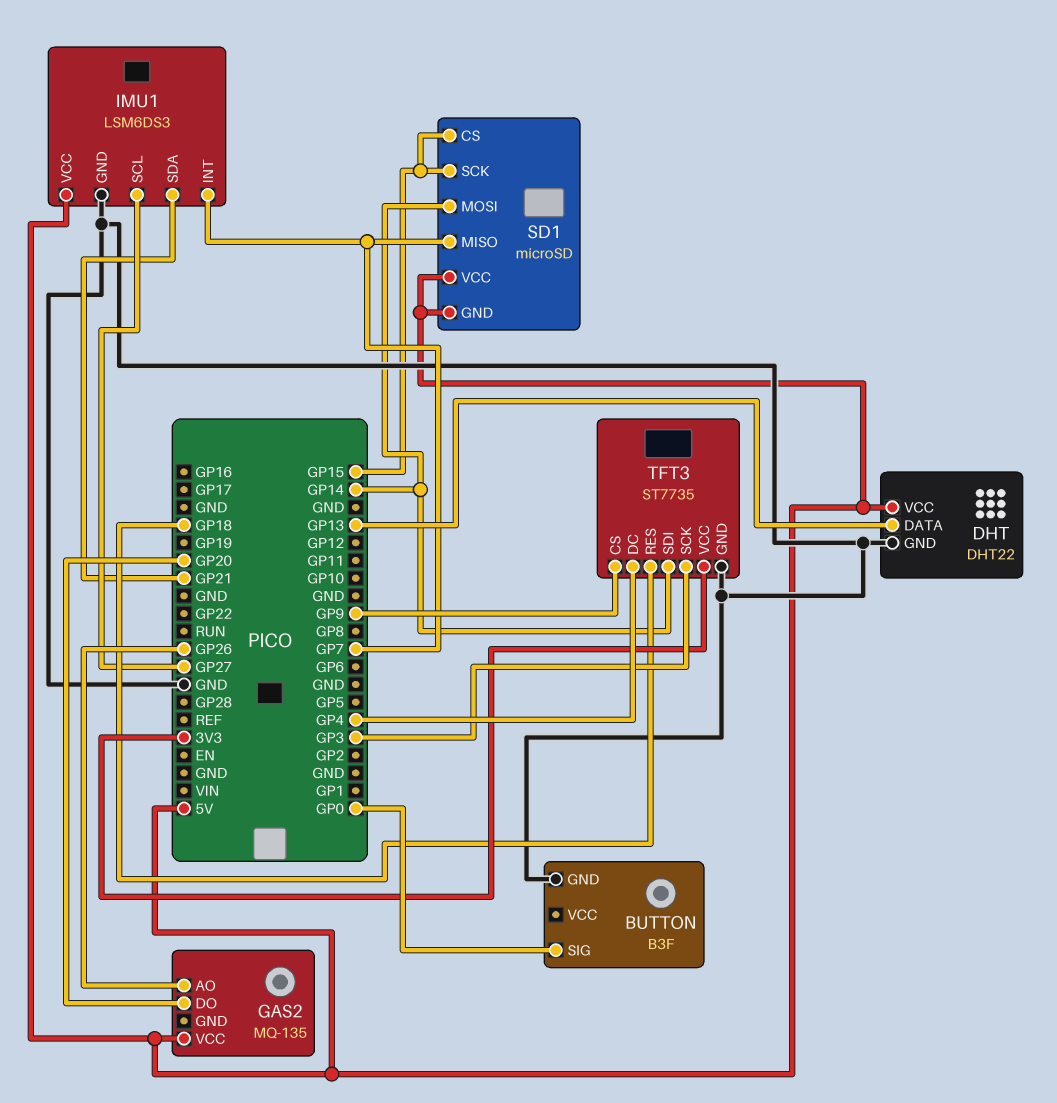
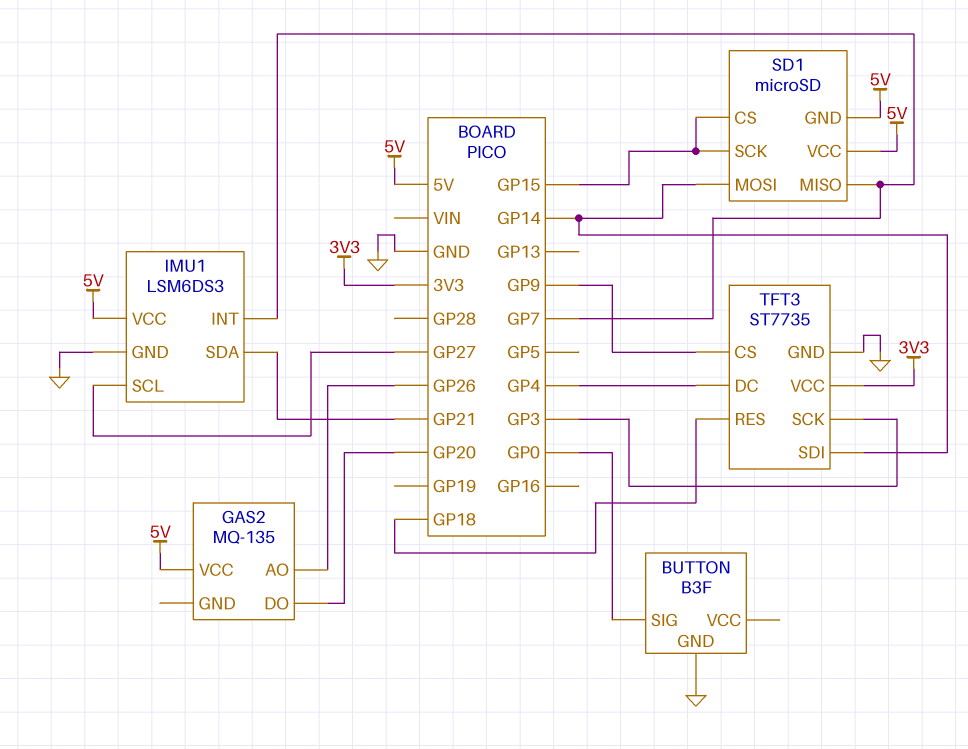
DHT: DHT22 -> none
DHT pin DATA: GP13 -> none
DHT pin GND: GND -> none
DHT pin VCC: 5V -> none

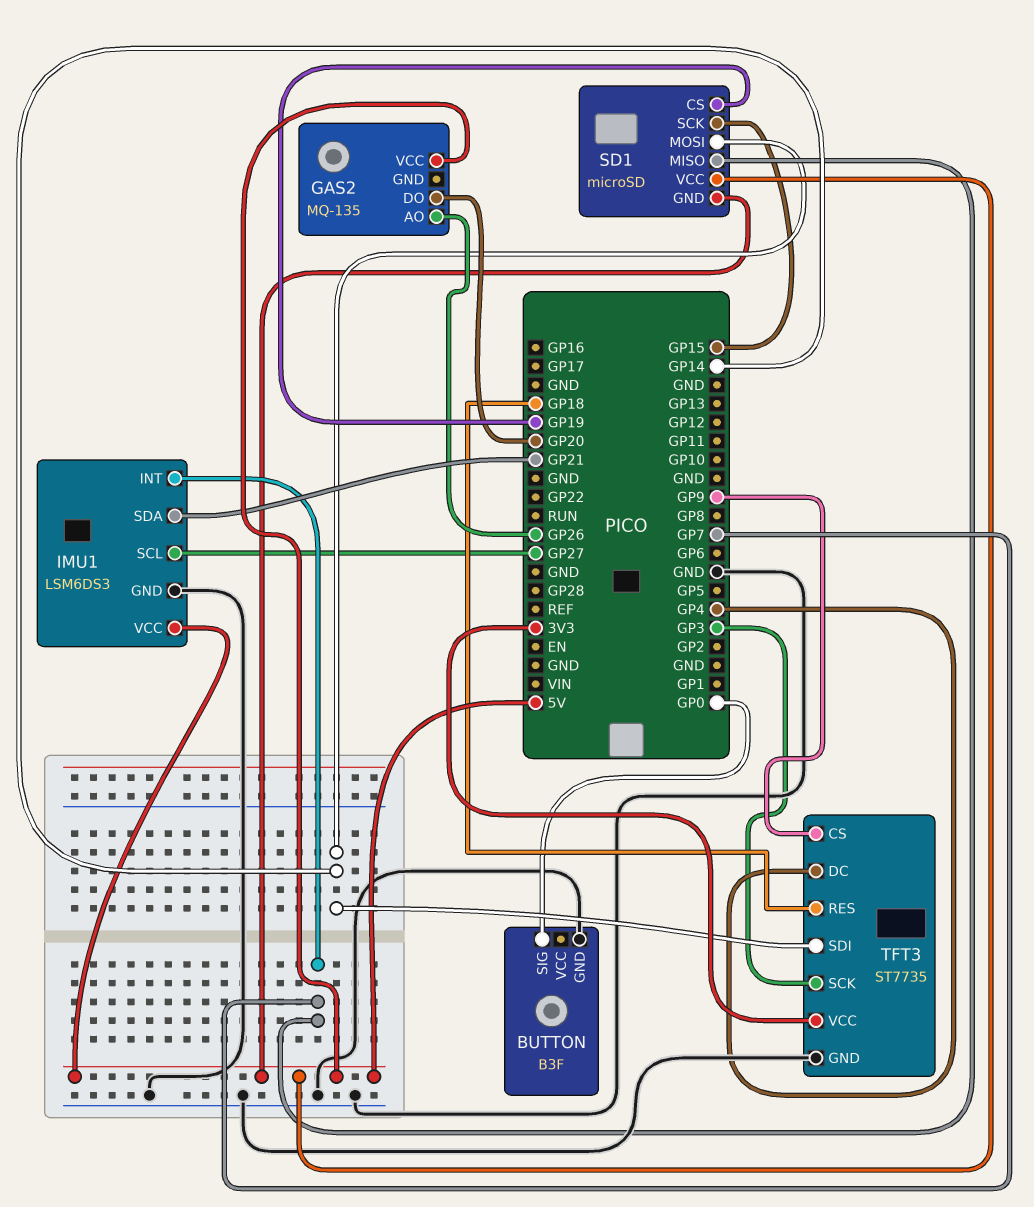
SD1 pin CS: GP15 -> GP19

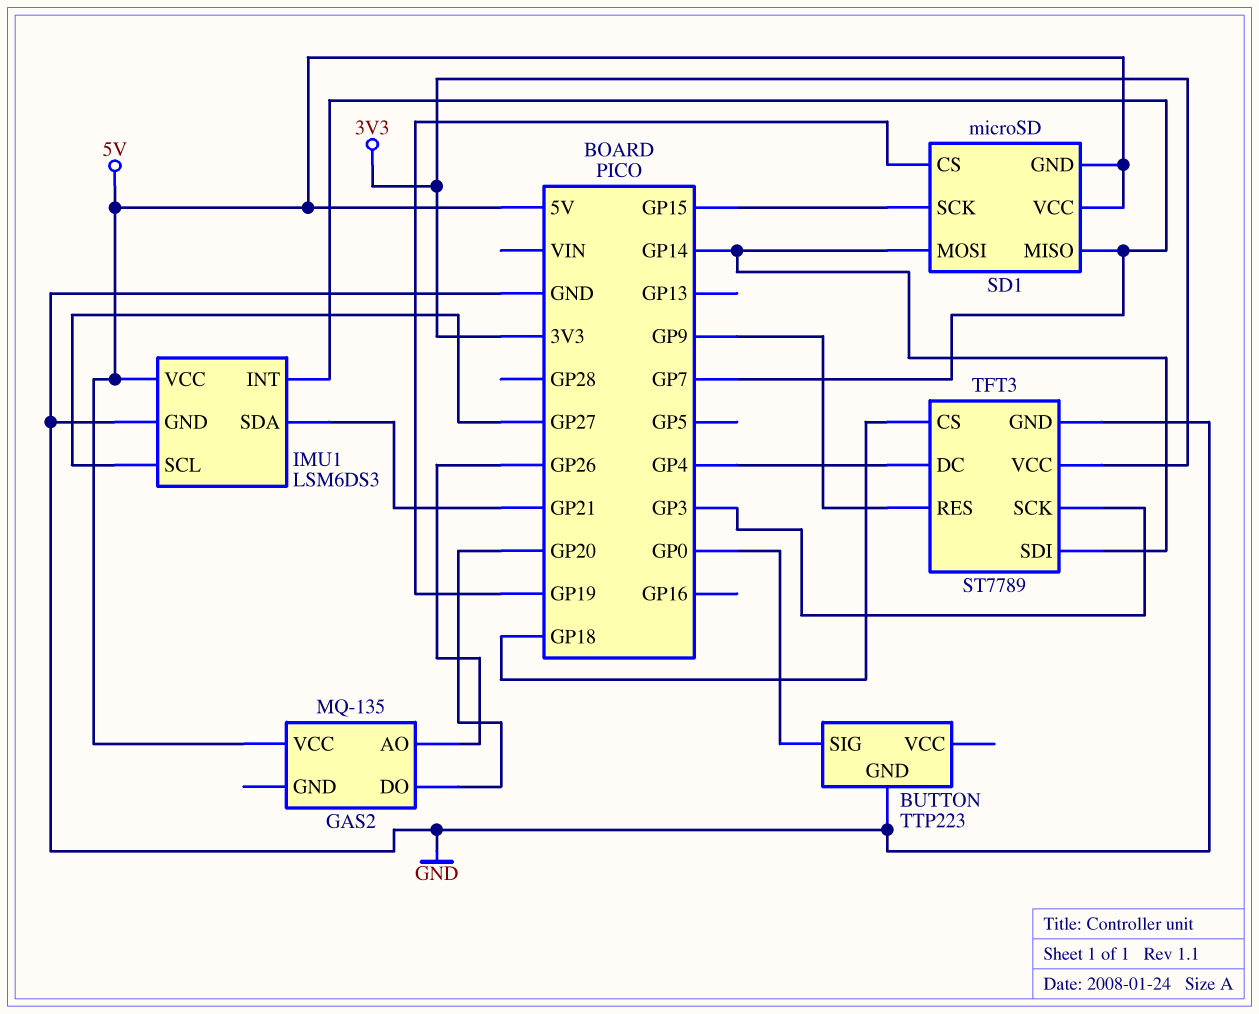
BUTTON: B3F -> TTP223
TFT3: ST7735 -> ST7789
TFT3 pin CS: GP9 -> GP18
TFT3 pin RES: GP18 -> GP9

